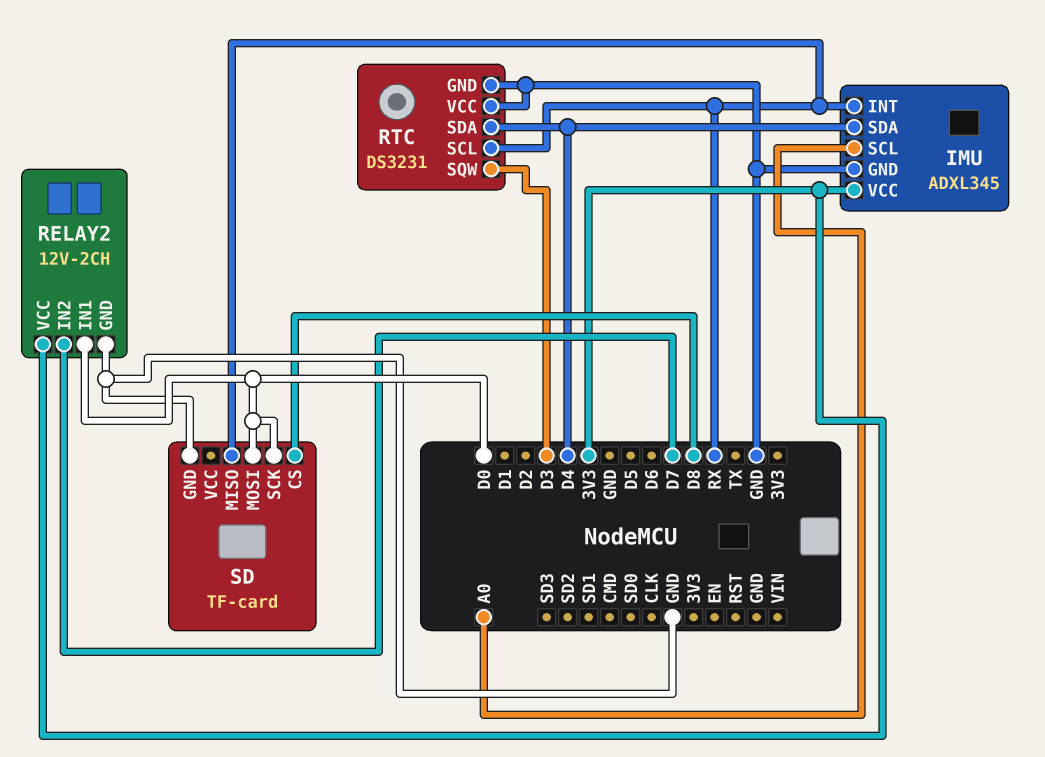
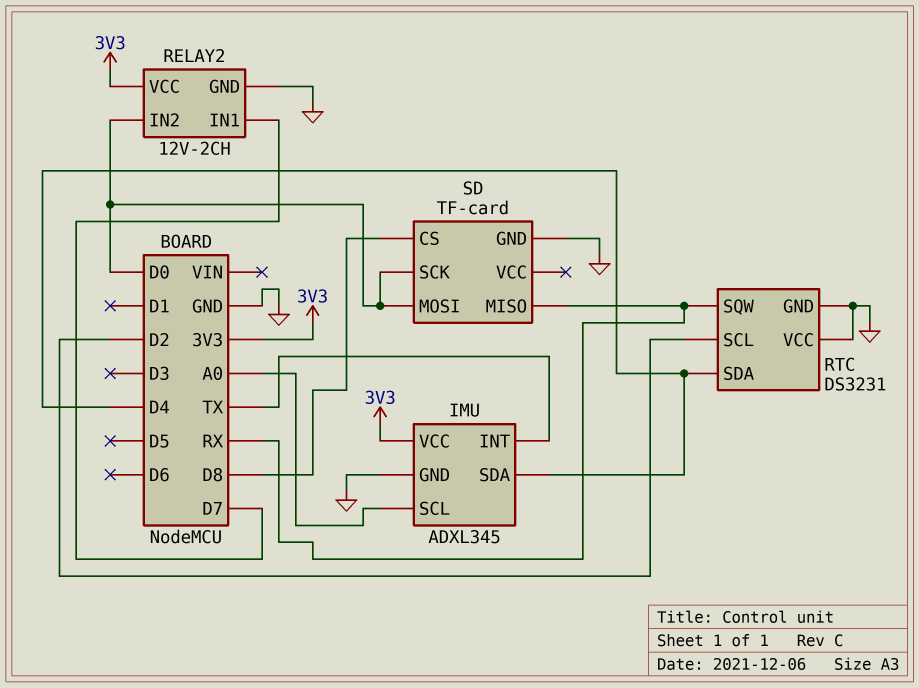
IMU pin INT: RX -> TX
RELAY2 pin IN1: D0 -> D7
RELAY2 pin IN2: D7 -> D0
RTC pin SCL: RX -> D2
RTC pin SQW: D3 -> RX

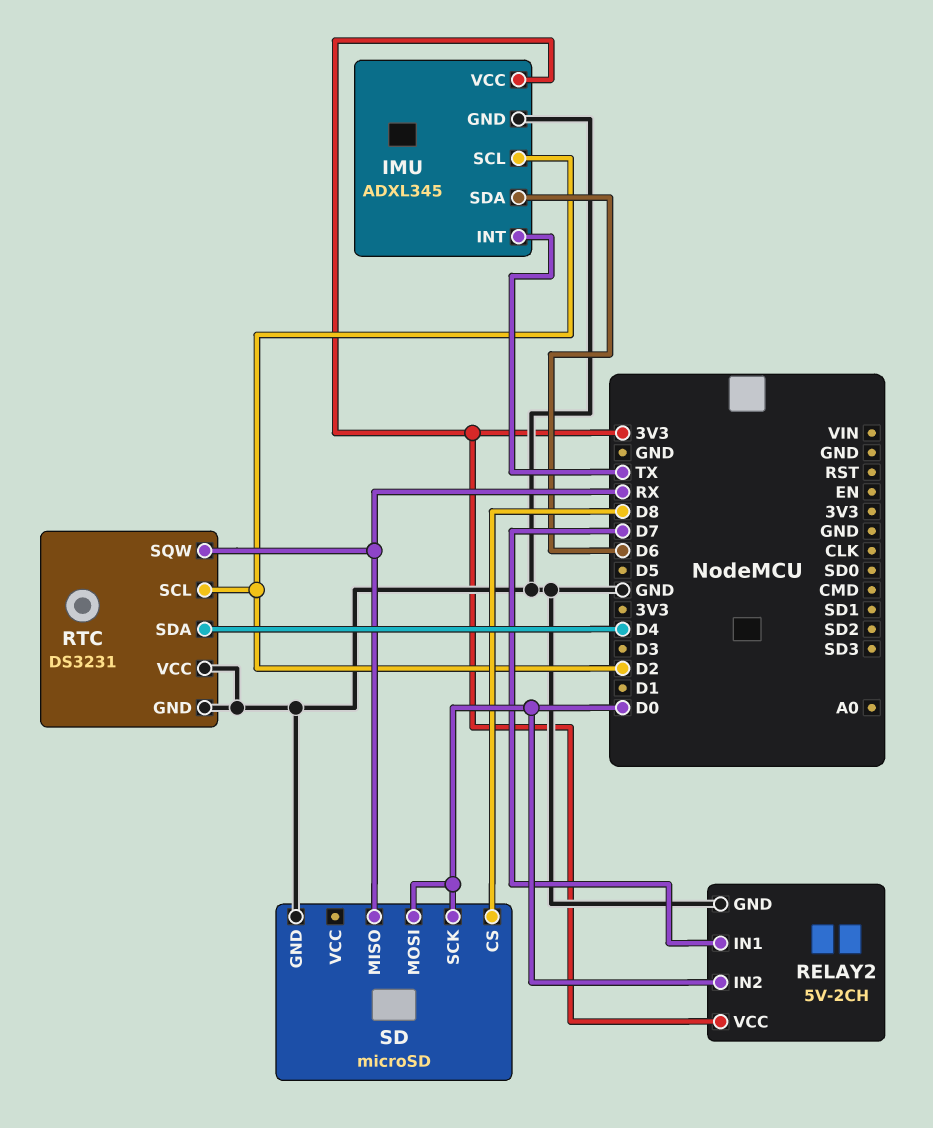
IMU pin SCL: A0 -> D2
IMU pin SDA: D4 -> D6
RELAY2: 12V-2CH -> 5V-2CH
SD: TF-card -> microSD

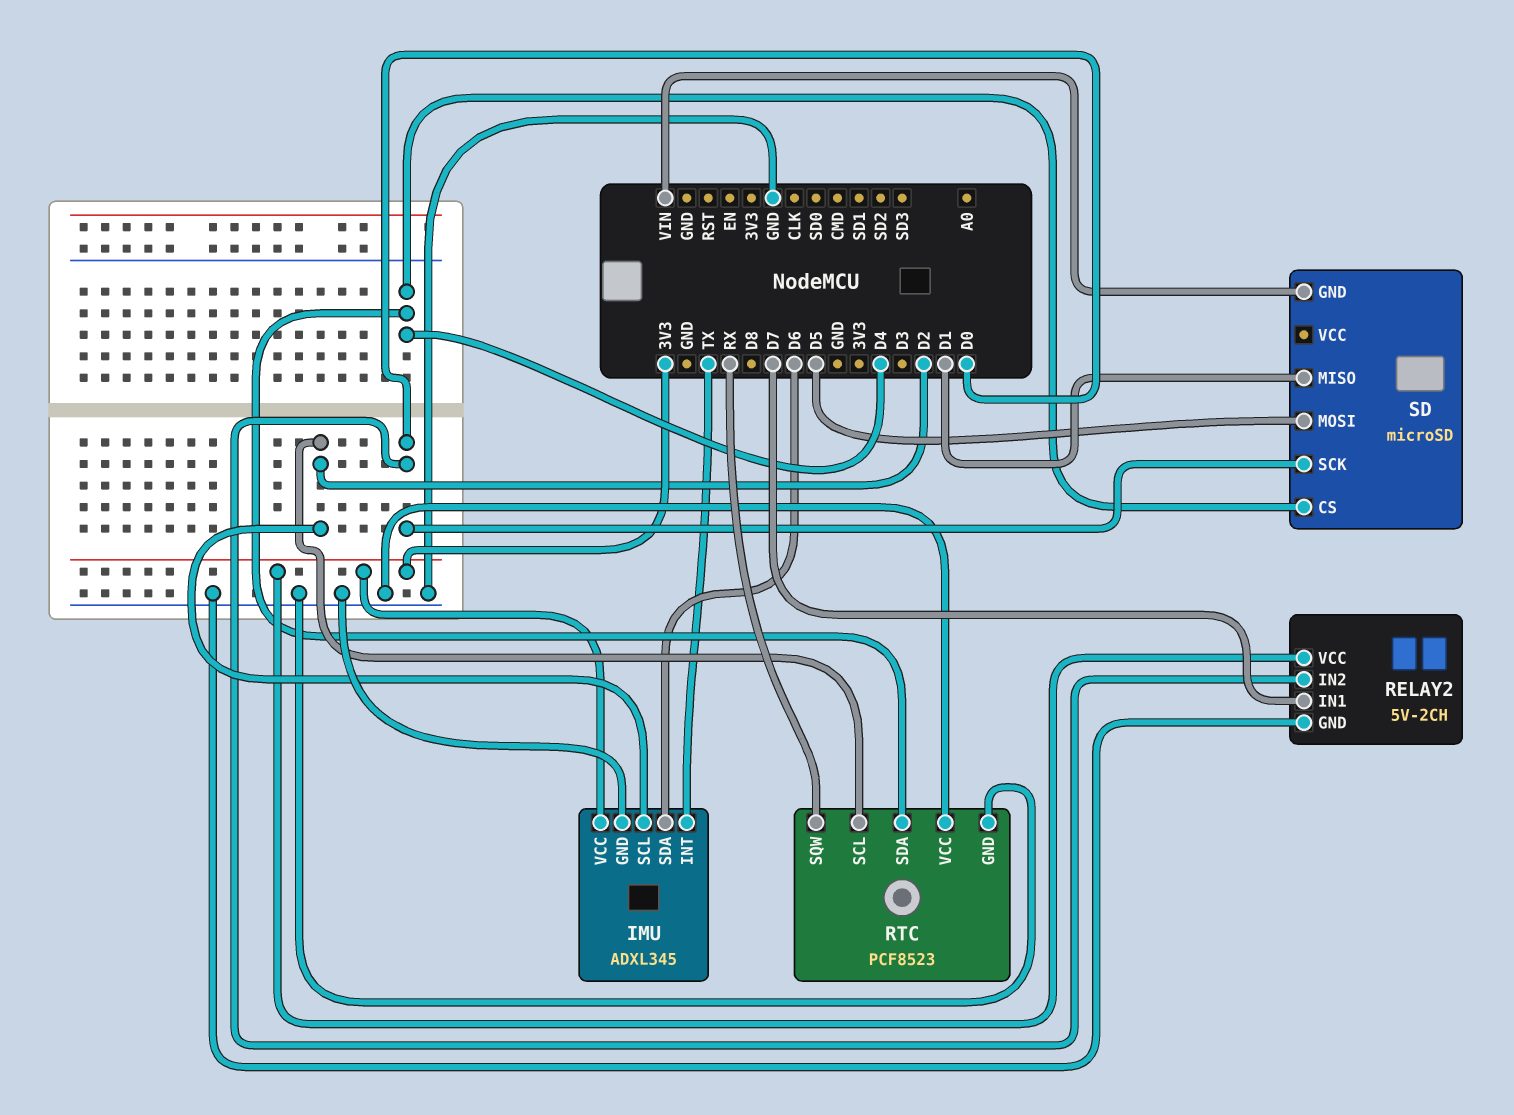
RTC: DS3231 -> PCF8523
SD pin CS: D8 -> D4
SD pin GND: GND -> VIN
SD pin MISO: RX -> D1
SD pin MOSI: D0 -> D5

